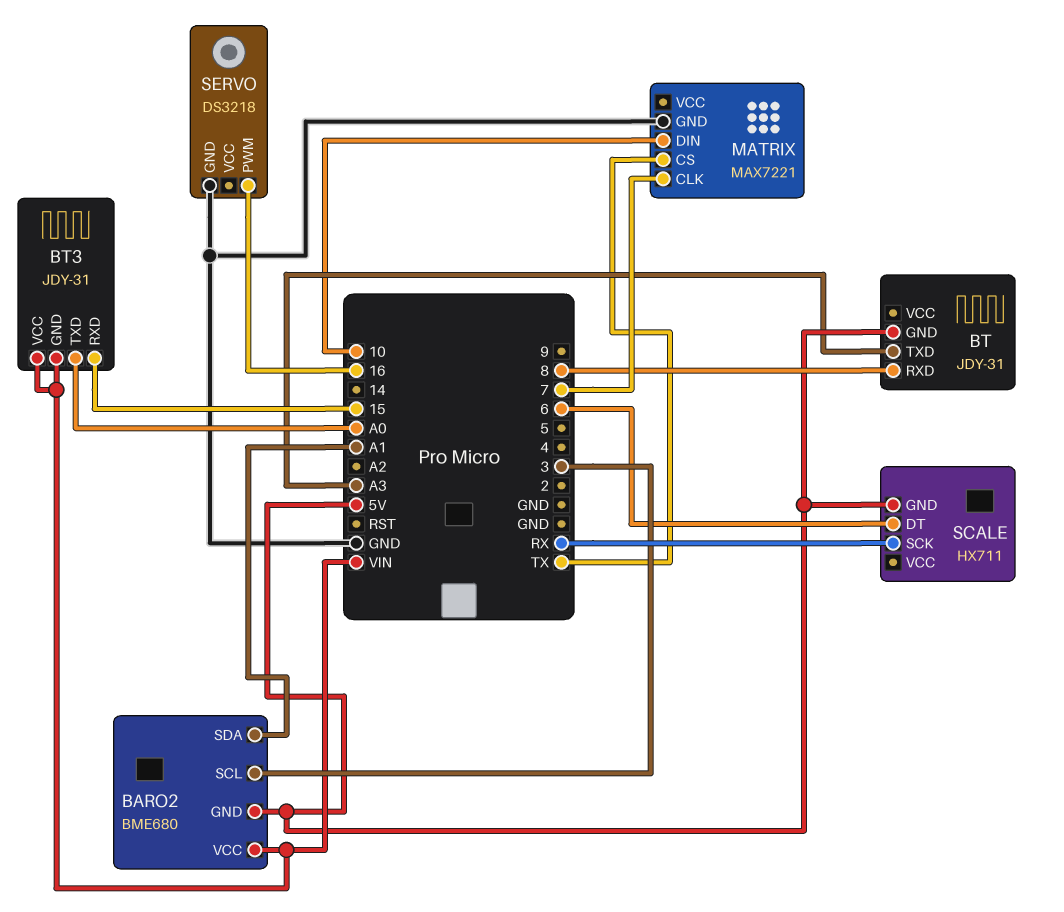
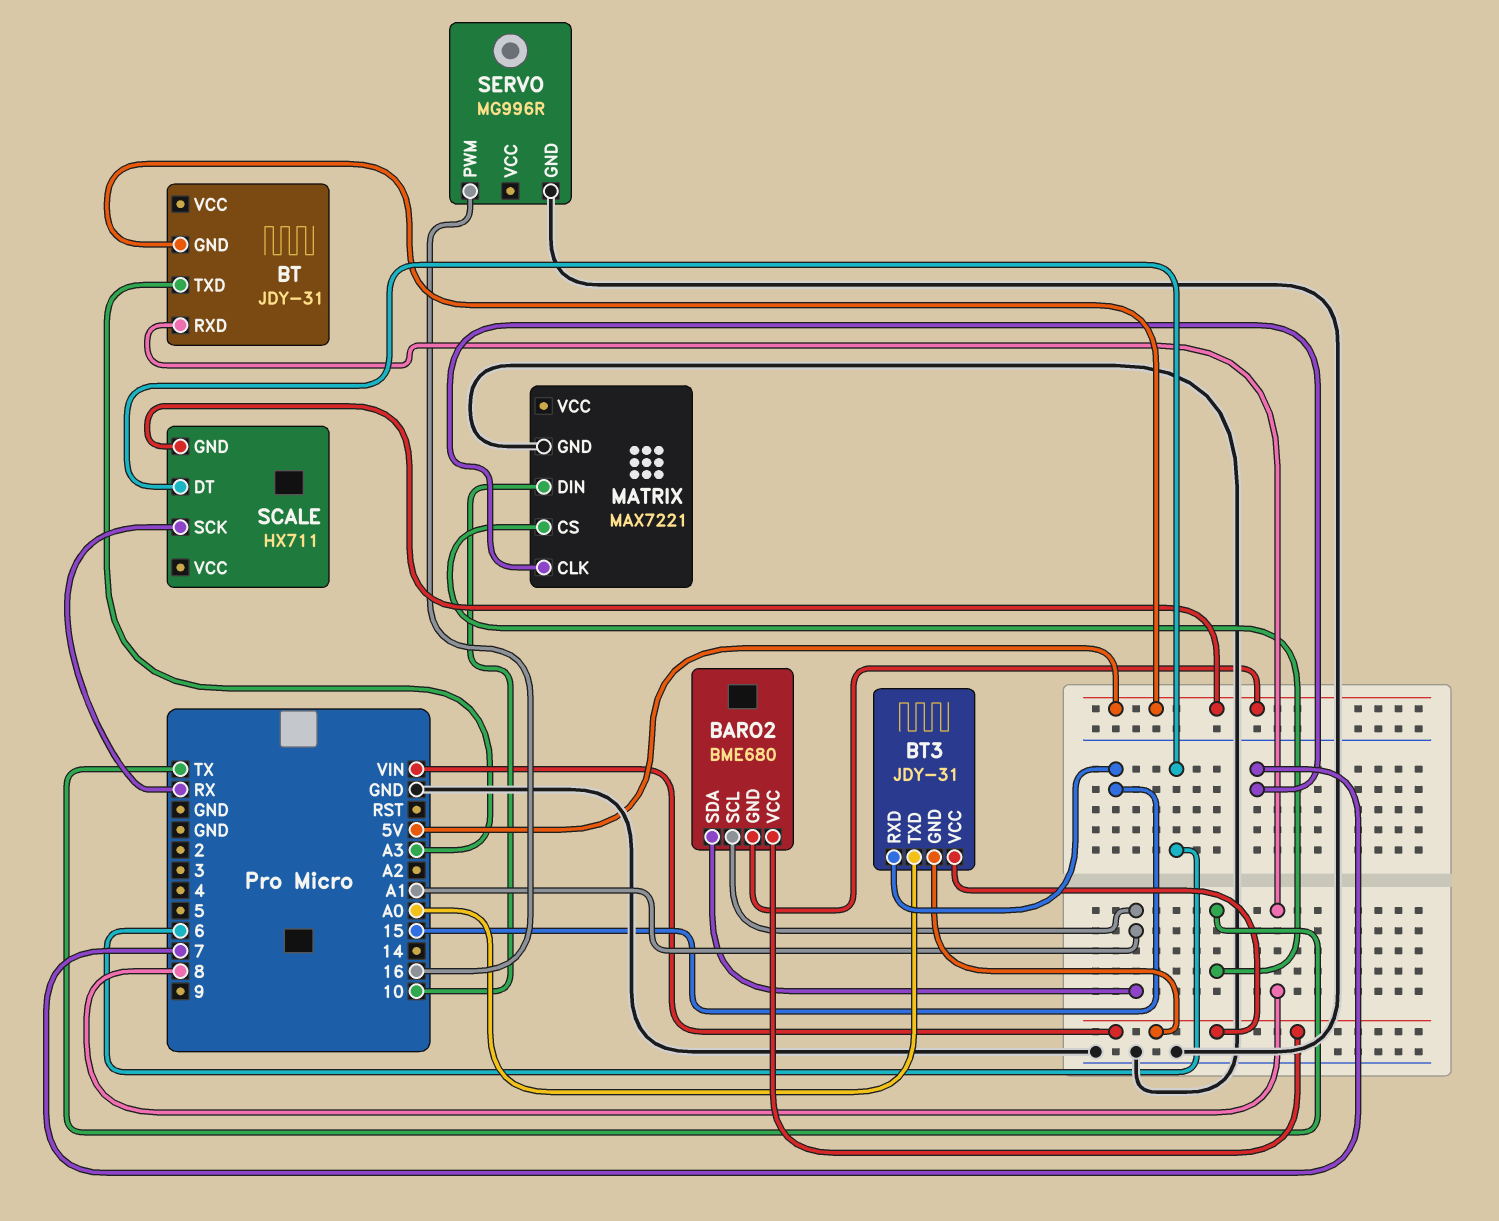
BARO2 pin SCL: 3 -> A1
SERVO: DS3218 -> MG996R

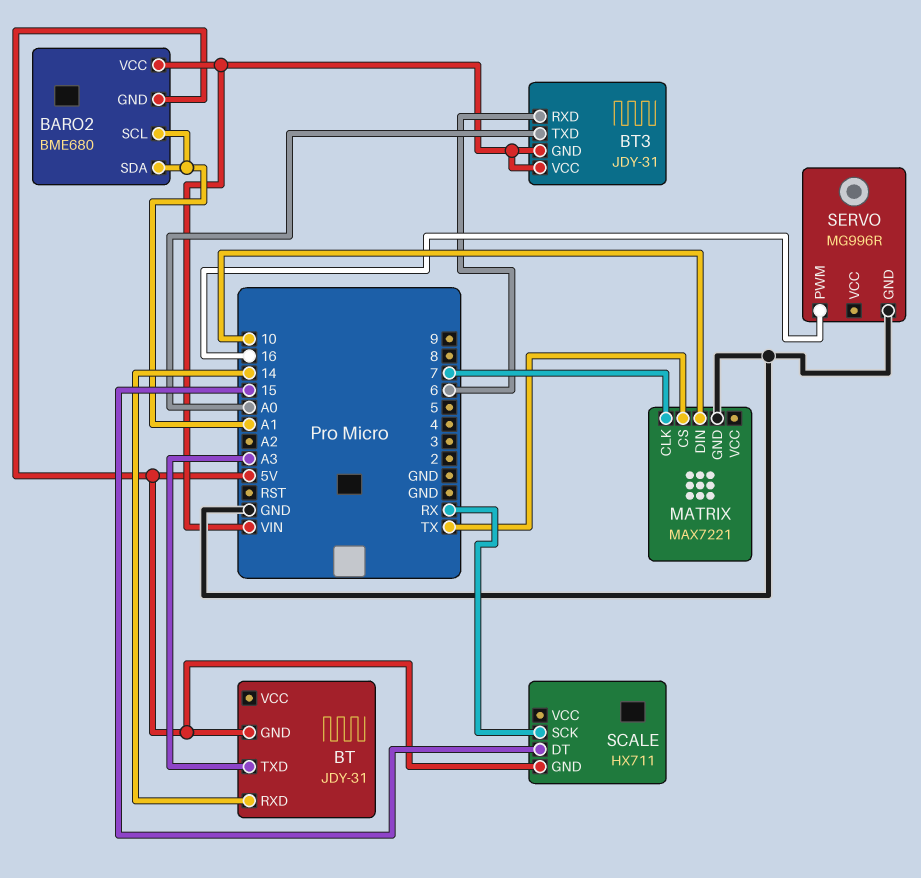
BT pin RXD: 8 -> 14
BT3 pin RXD: 15 -> 6
SCALE pin DT: 6 -> 15

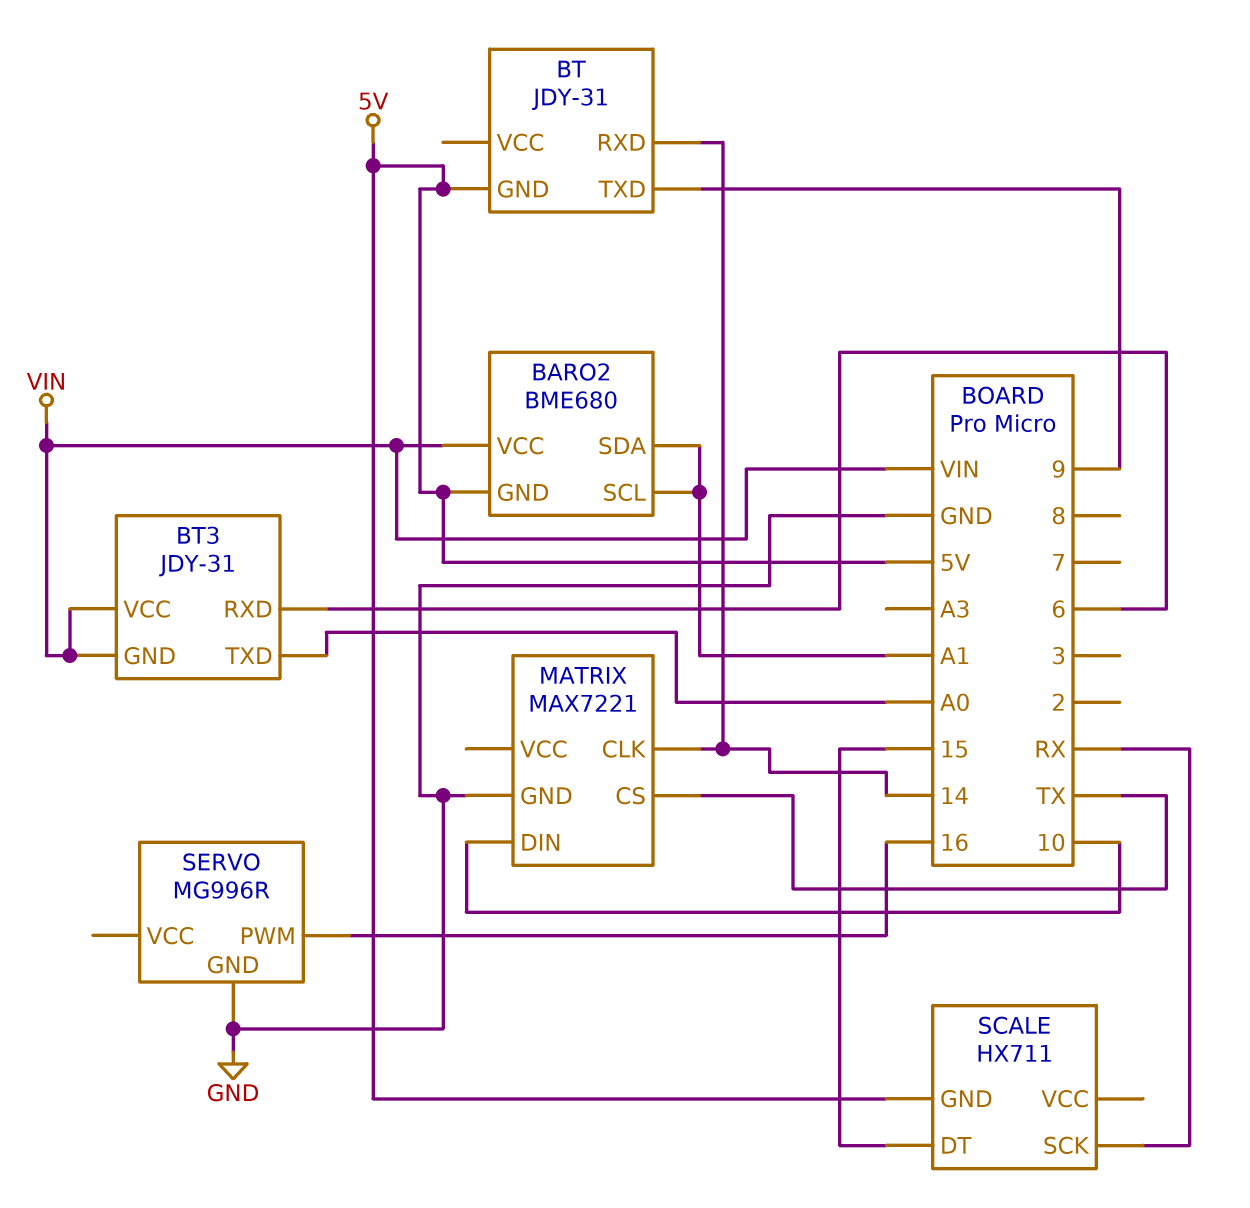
BT pin TXD: A3 -> 9
MATRIX pin CLK: 7 -> 14

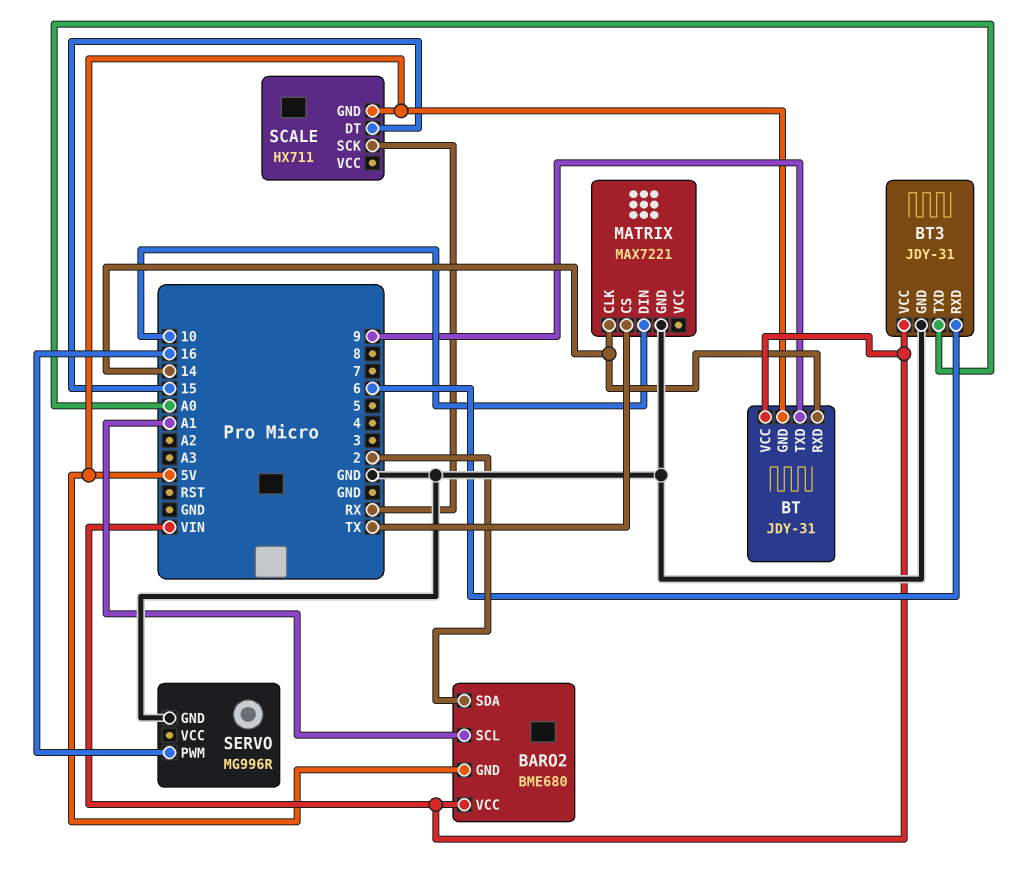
BARO2 pin SDA: A1 -> 2
BT pin VCC: none -> VIN
BT3 pin GND: VIN -> GND

